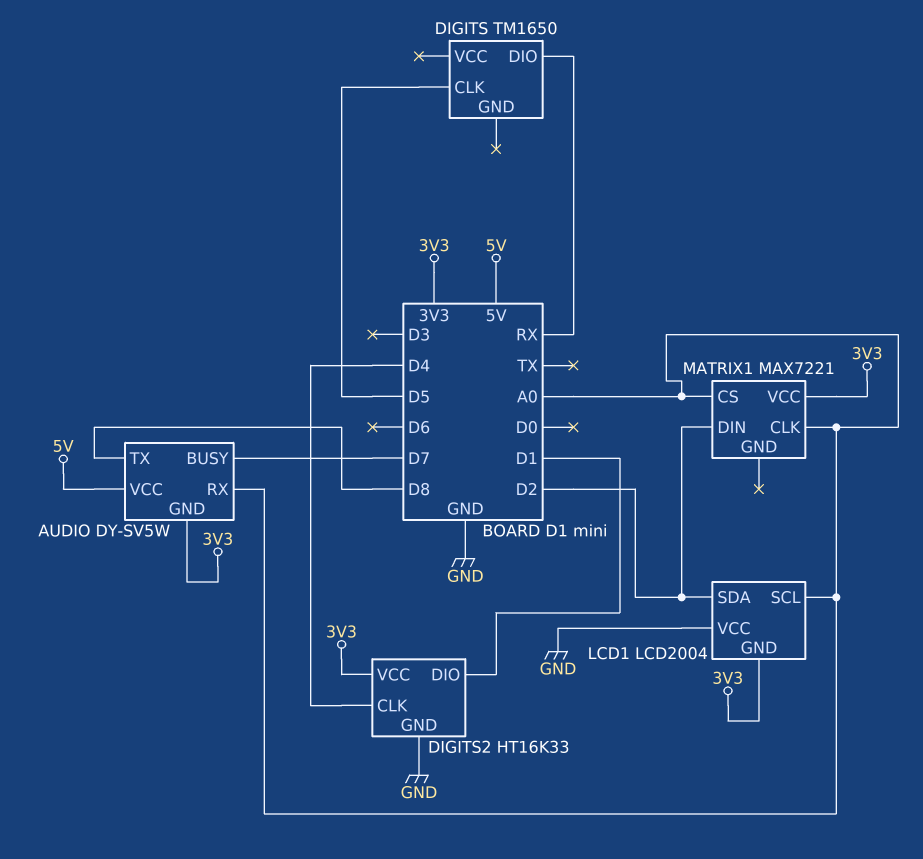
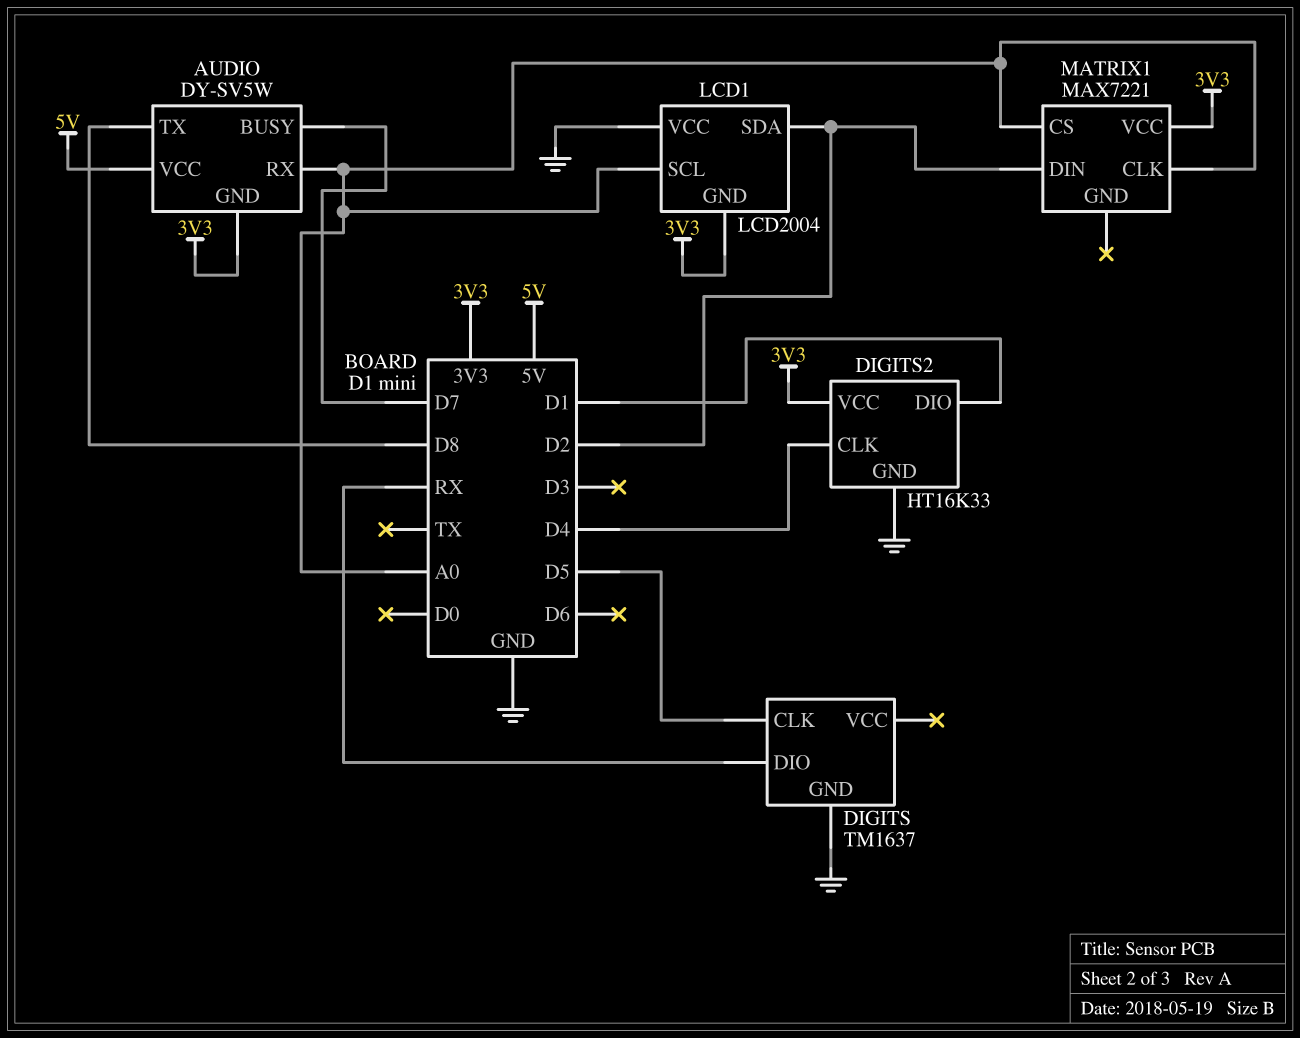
DIGITS: TM1650 -> TM1637
DIGITS pin GND: none -> GND

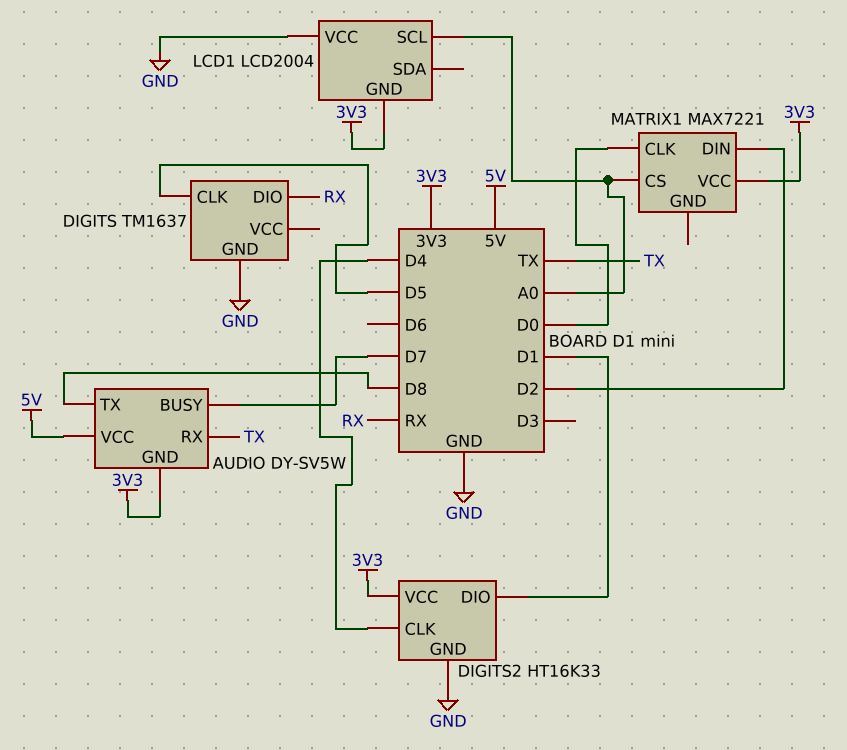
AUDIO pin RX: A0 -> TX
LCD1 pin SDA: D2 -> none
MATRIX1 pin CLK: A0 -> D0

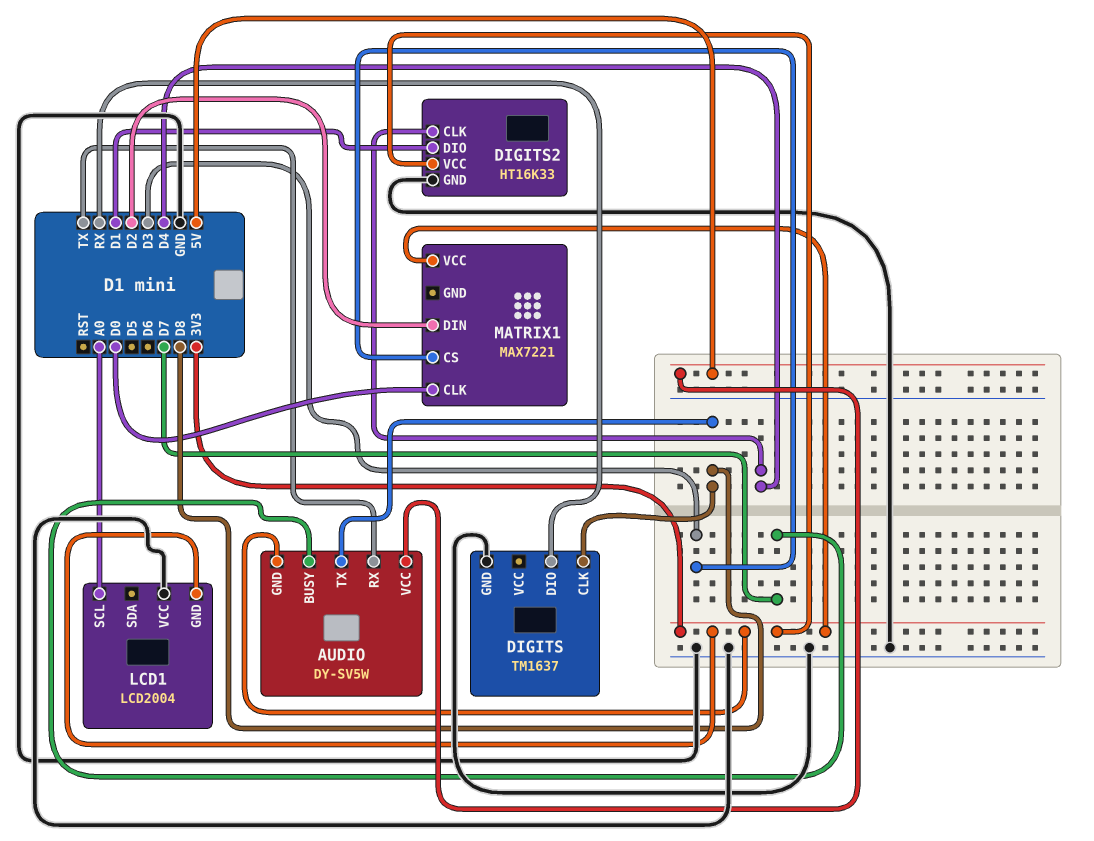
DIGITS pin CLK: D5 -> D8
MATRIX1 pin CS: A0 -> D3

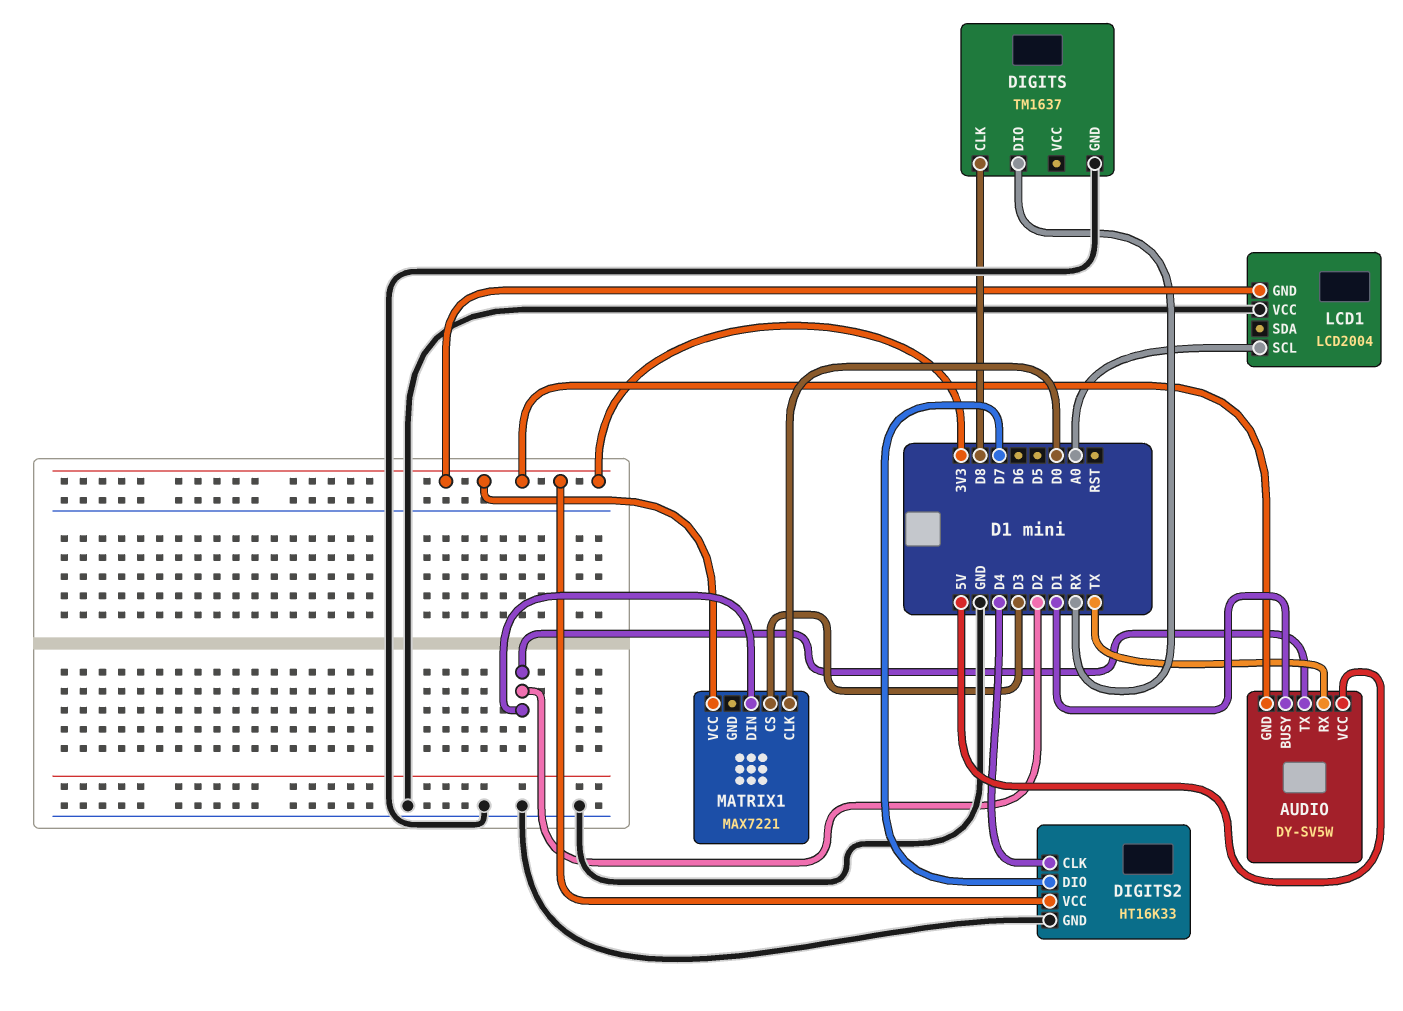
AUDIO pin BUSY: D7 -> D1
AUDIO pin TX: D8 -> D2
DIGITS2 pin DIO: D1 -> D7

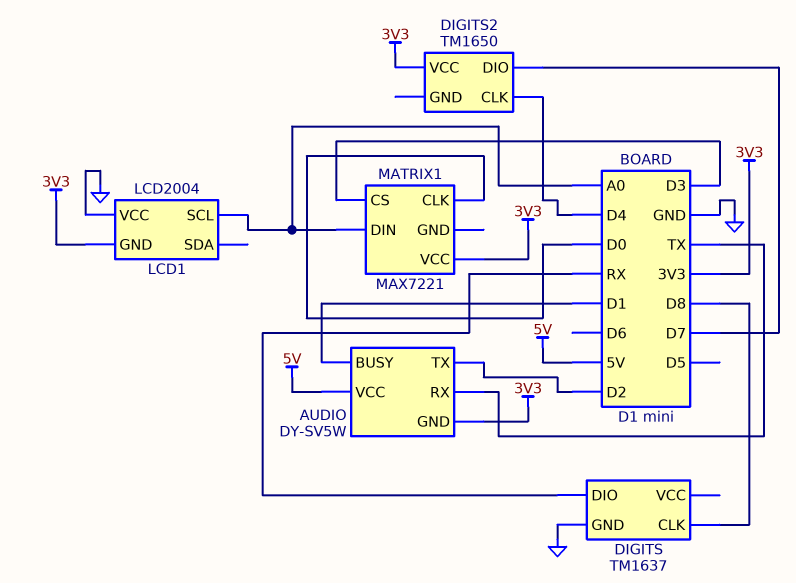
DIGITS2: HT16K33 -> TM1650
DIGITS2 pin GND: GND -> none
MATRIX1 pin DIN: D2 -> A0

